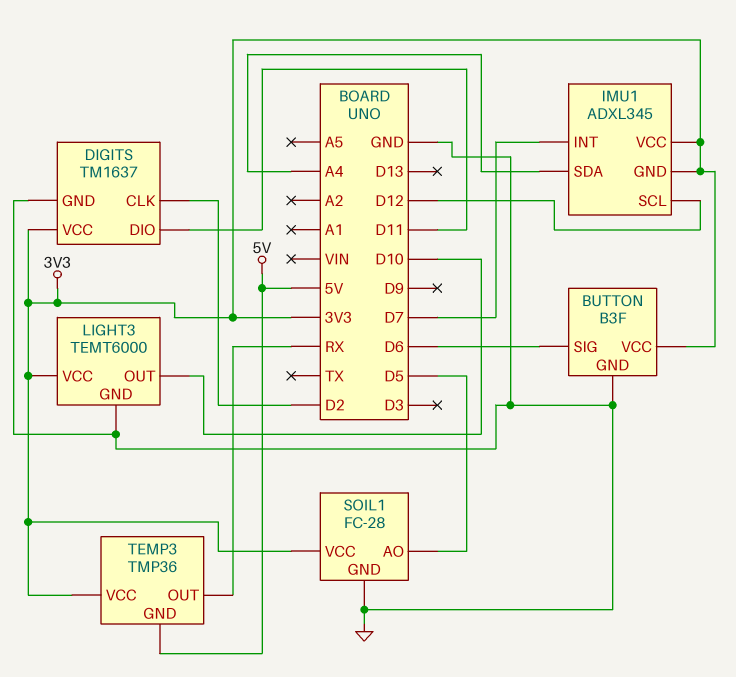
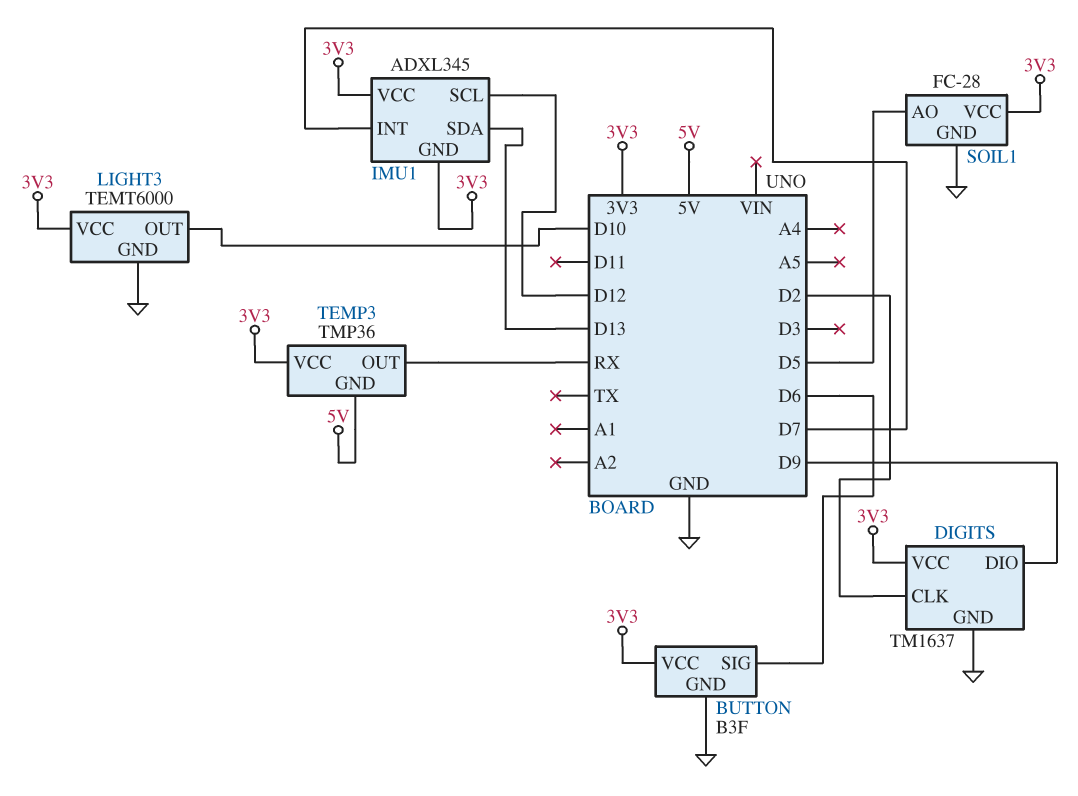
DIGITS pin DIO: D11 -> D9
IMU1 pin SDA: A4 -> D13

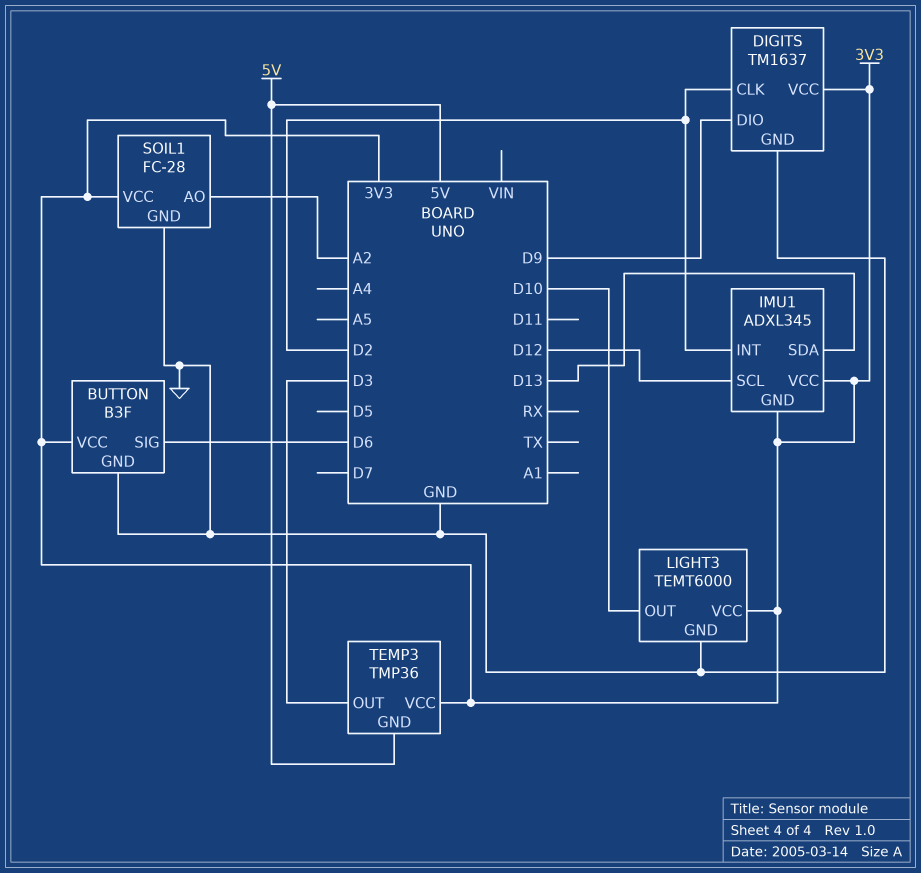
IMU1 pin INT: D7 -> D2
SOIL1 pin AO: D5 -> A2
TEMP3 pin OUT: RX -> D3

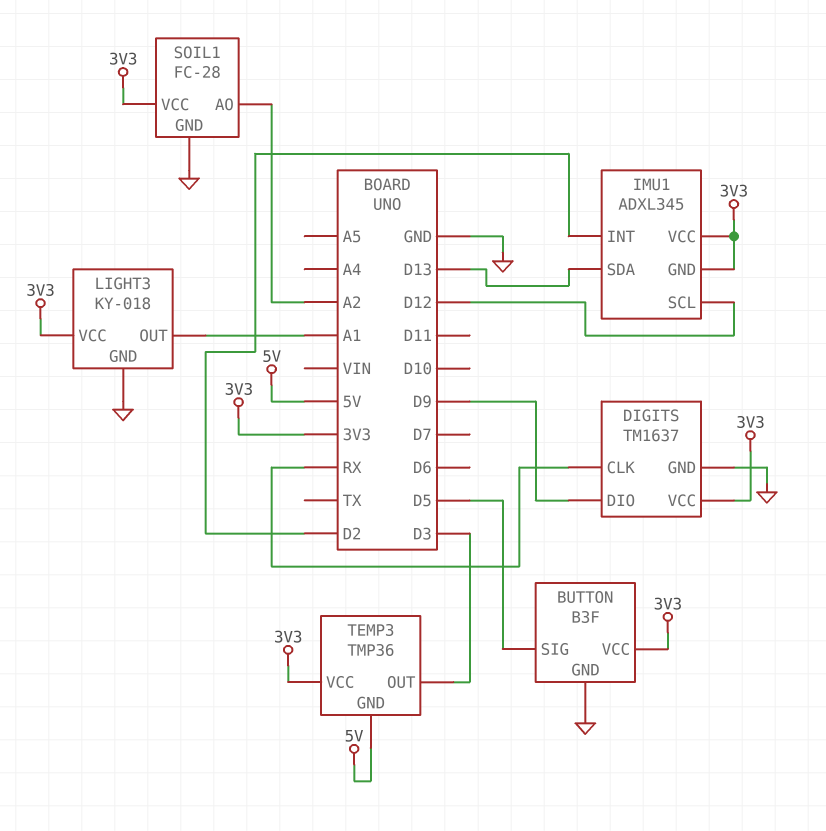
BUTTON pin SIG: D6 -> D5
DIGITS pin CLK: D2 -> RX
LIGHT3: TEMT6000 -> KY-018
LIGHT3 pin OUT: D10 -> A1

